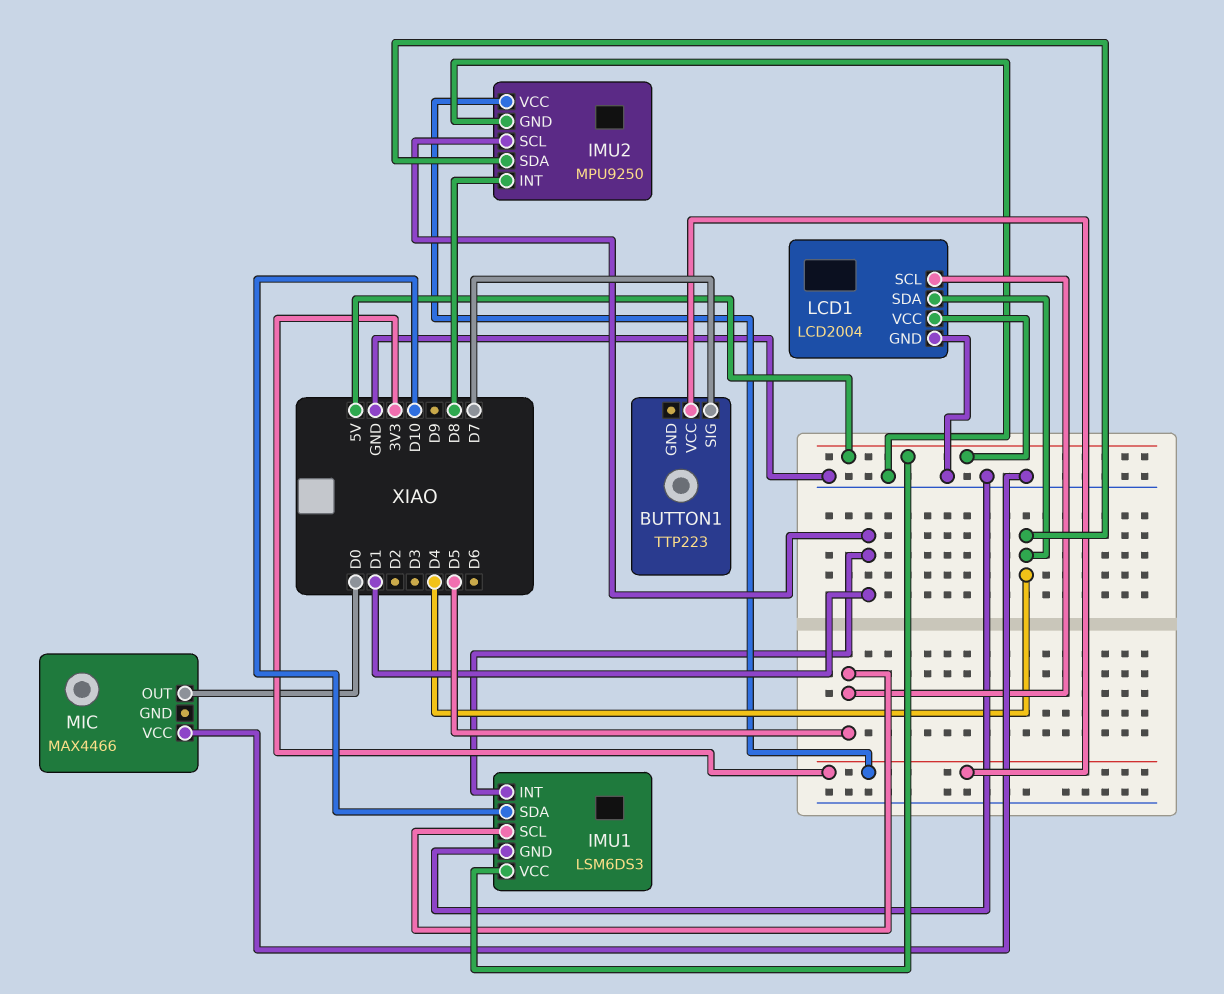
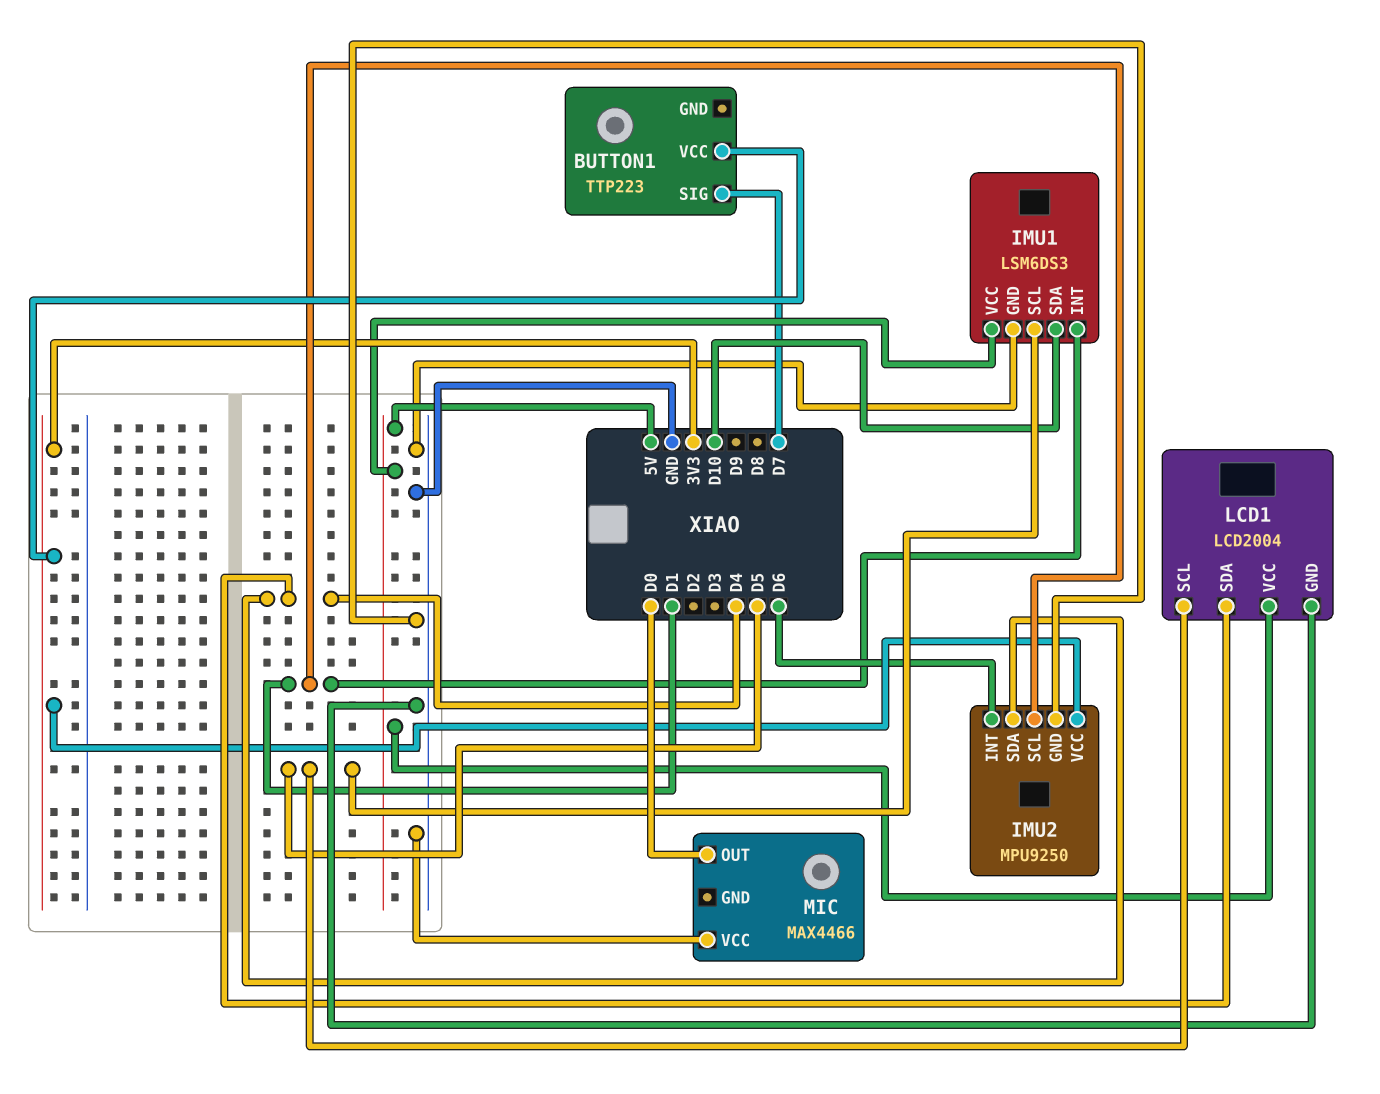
IMU2 pin INT: D8 -> D6

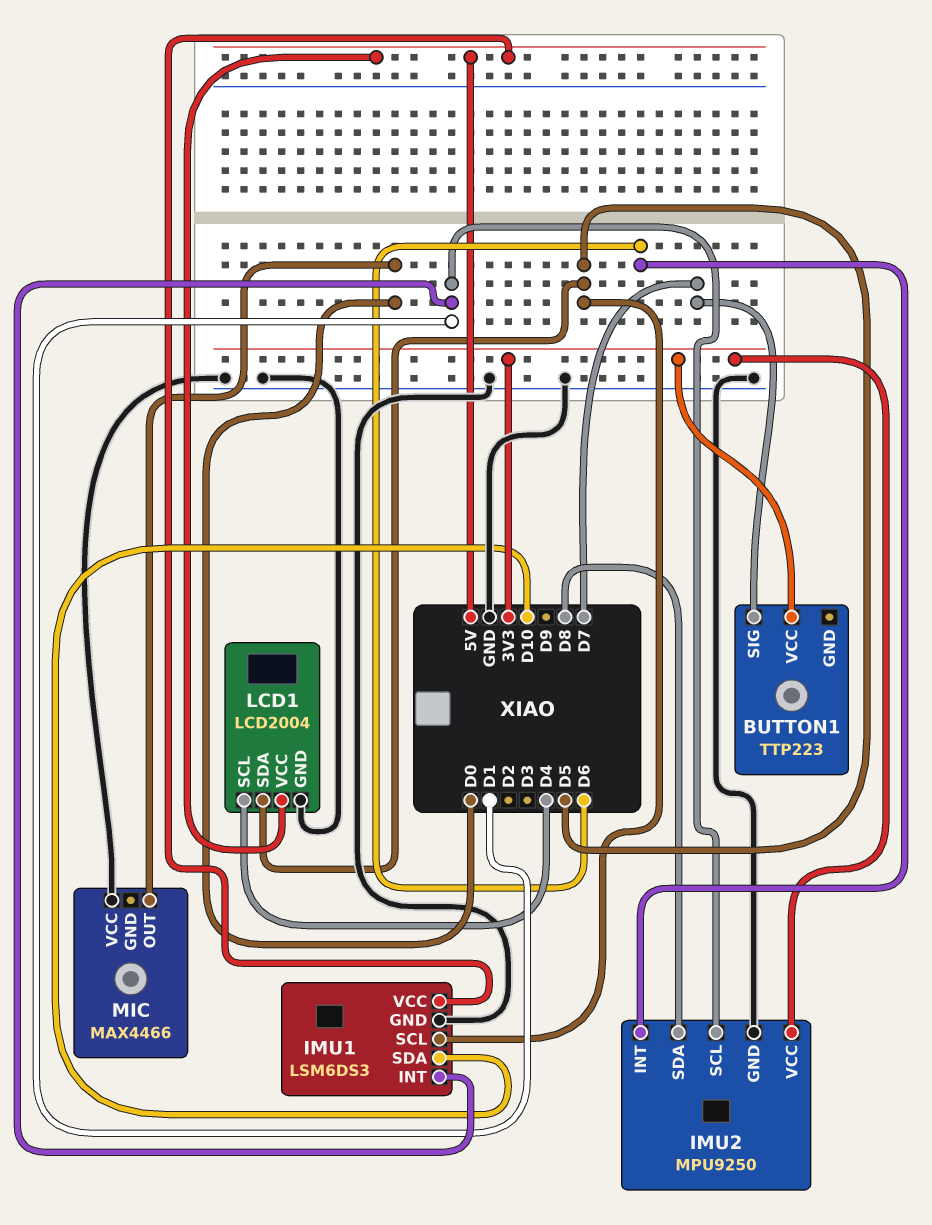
IMU2 pin SDA: D4 -> D8
LCD1 pin SCL: D5 -> D4
LCD1 pin SDA: D4 -> D5

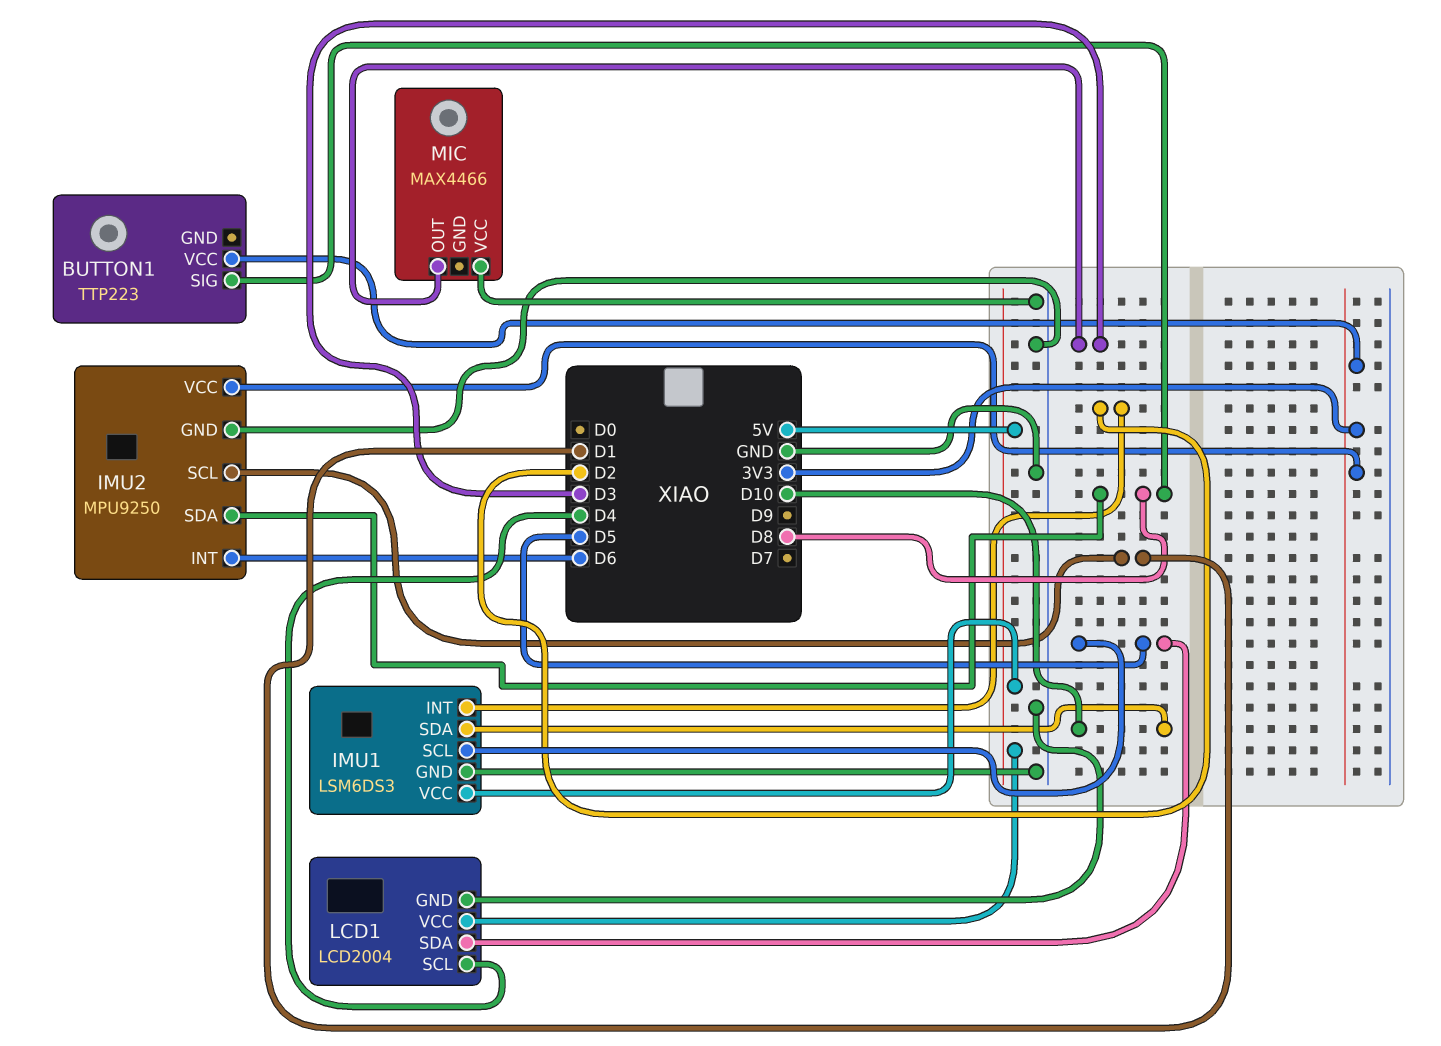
BUTTON1 pin SIG: D7 -> D8
IMU1 pin INT: D1 -> D2
MIC pin OUT: D0 -> D3

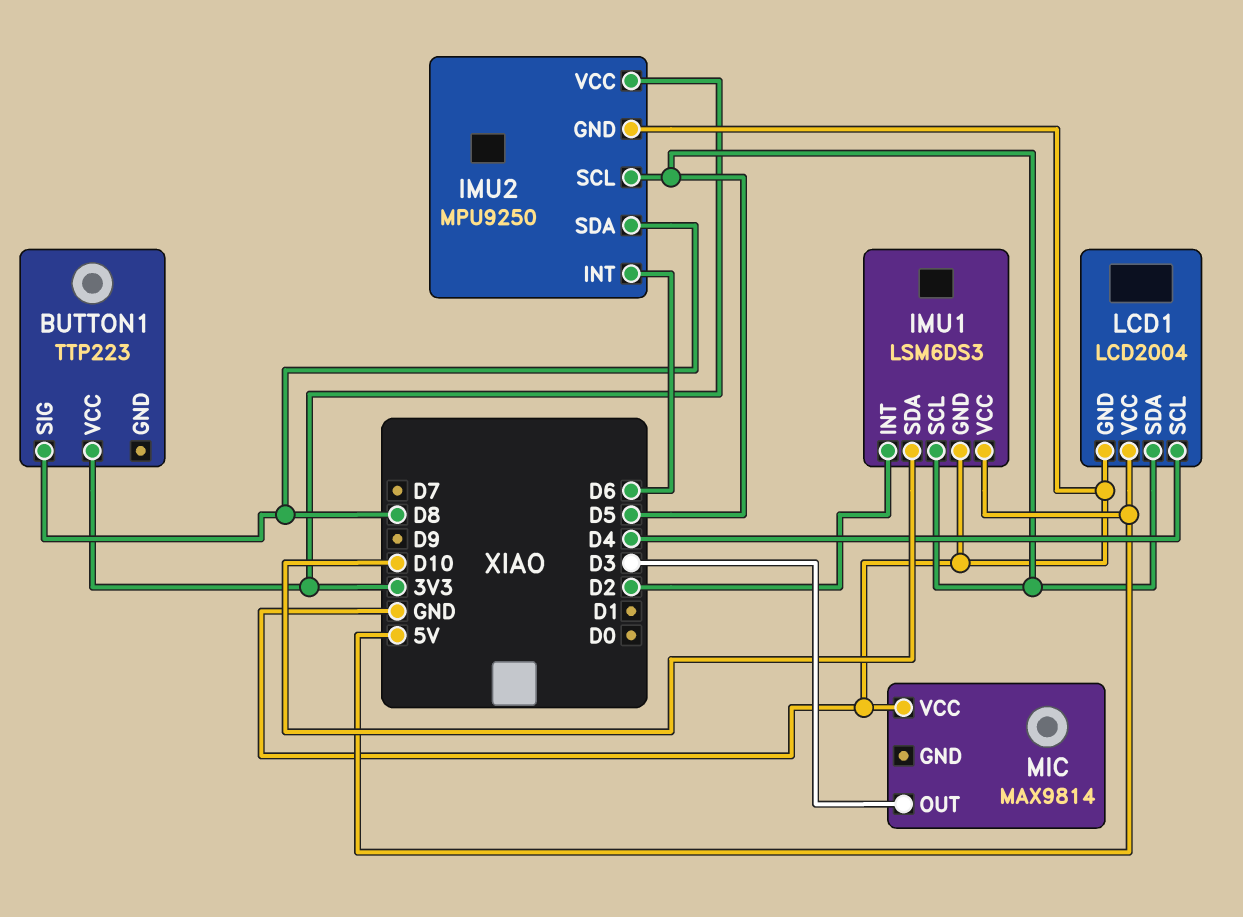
IMU2 pin SCL: D1 -> D5
MIC: MAX4466 -> MAX9814

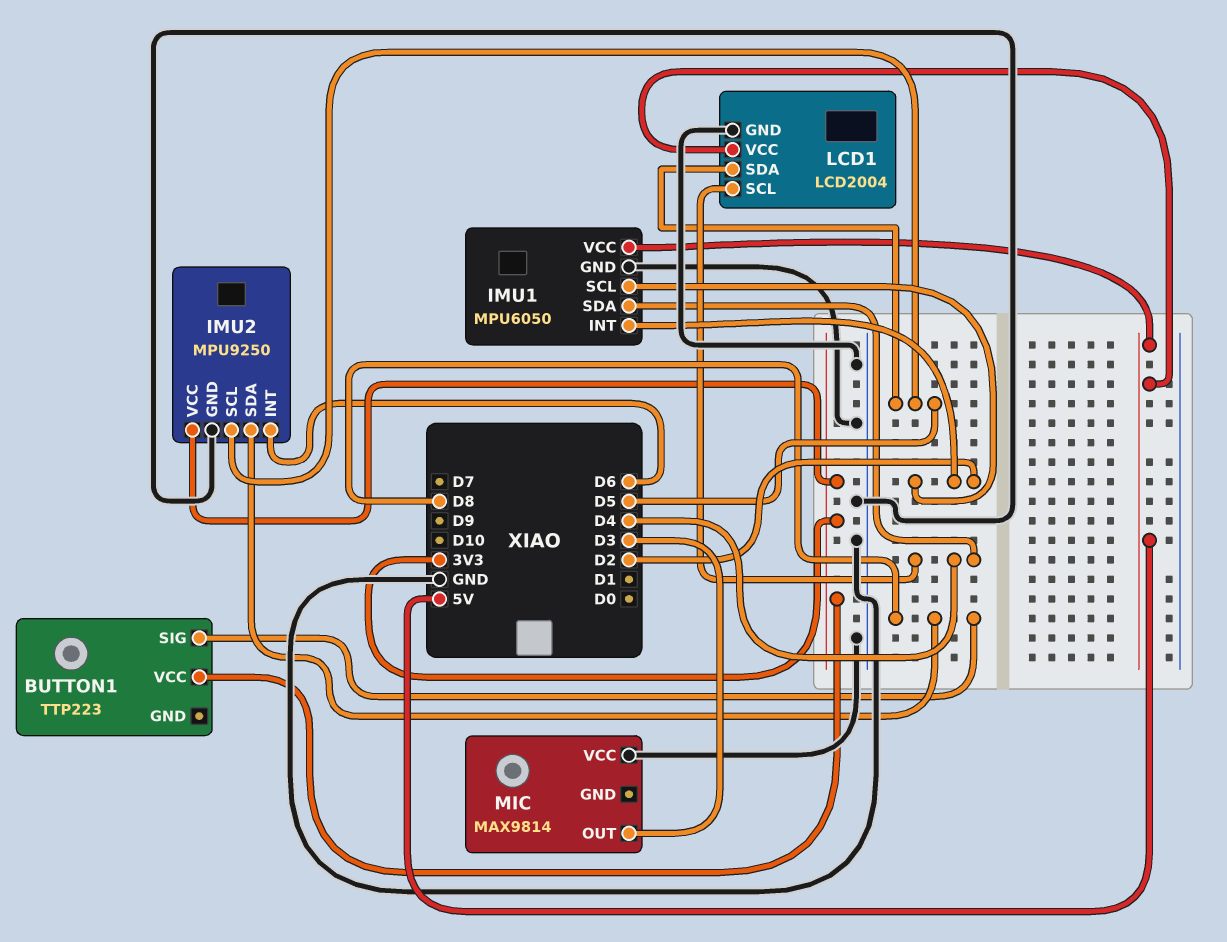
IMU1: LSM6DS3 -> MPU6050
IMU1 pin SCL: D5 -> D2
IMU1 pin SDA: D10 -> D4

